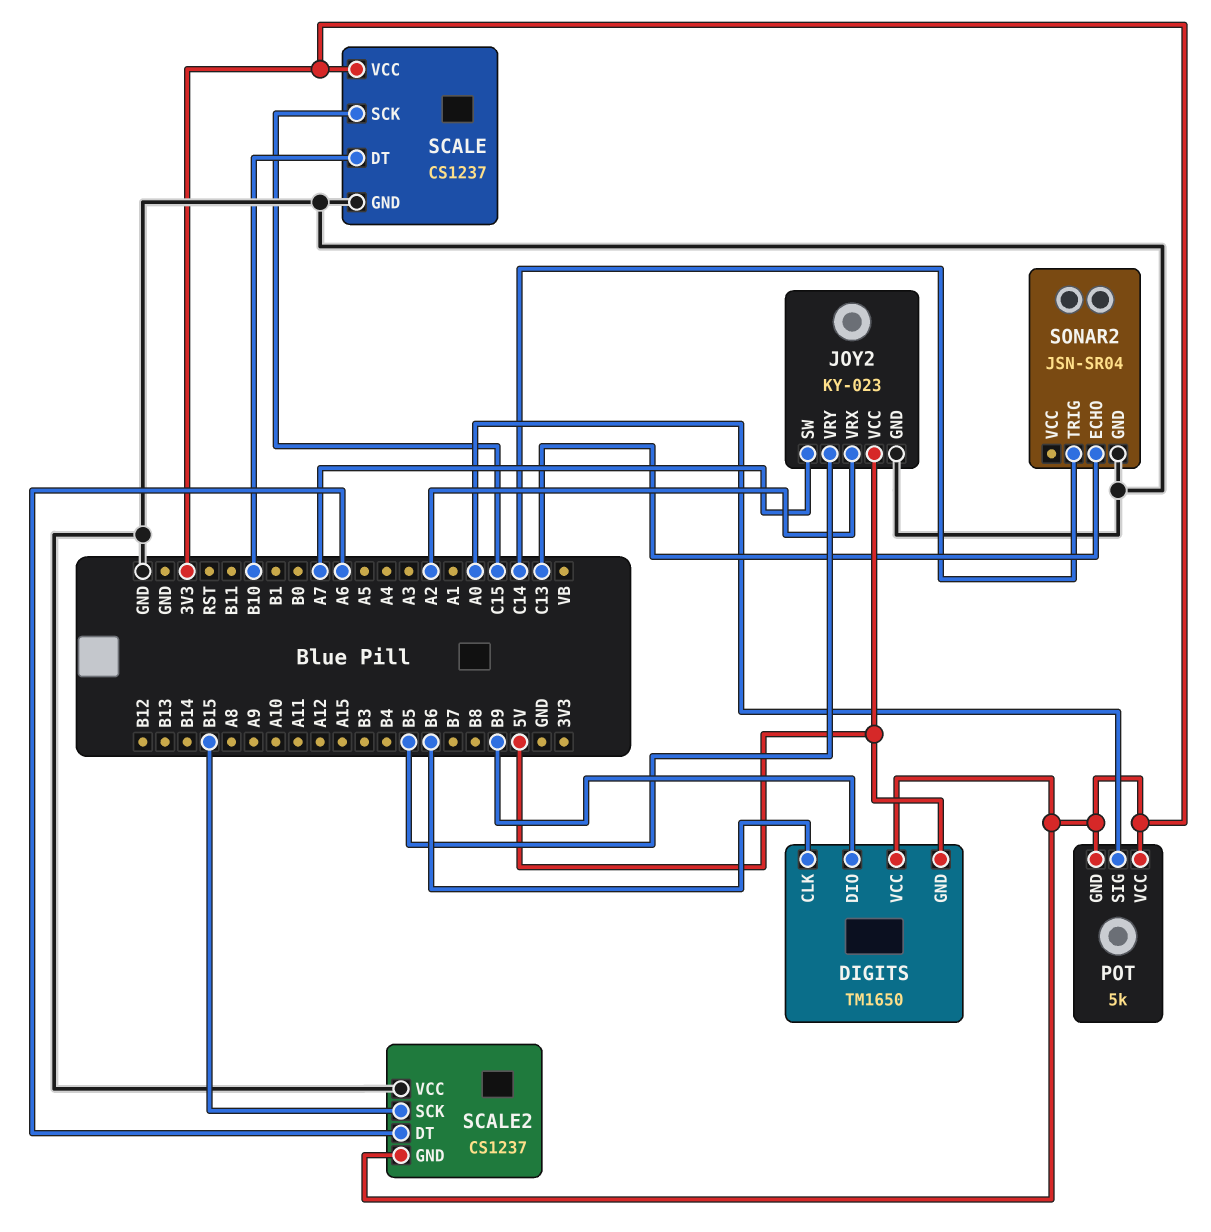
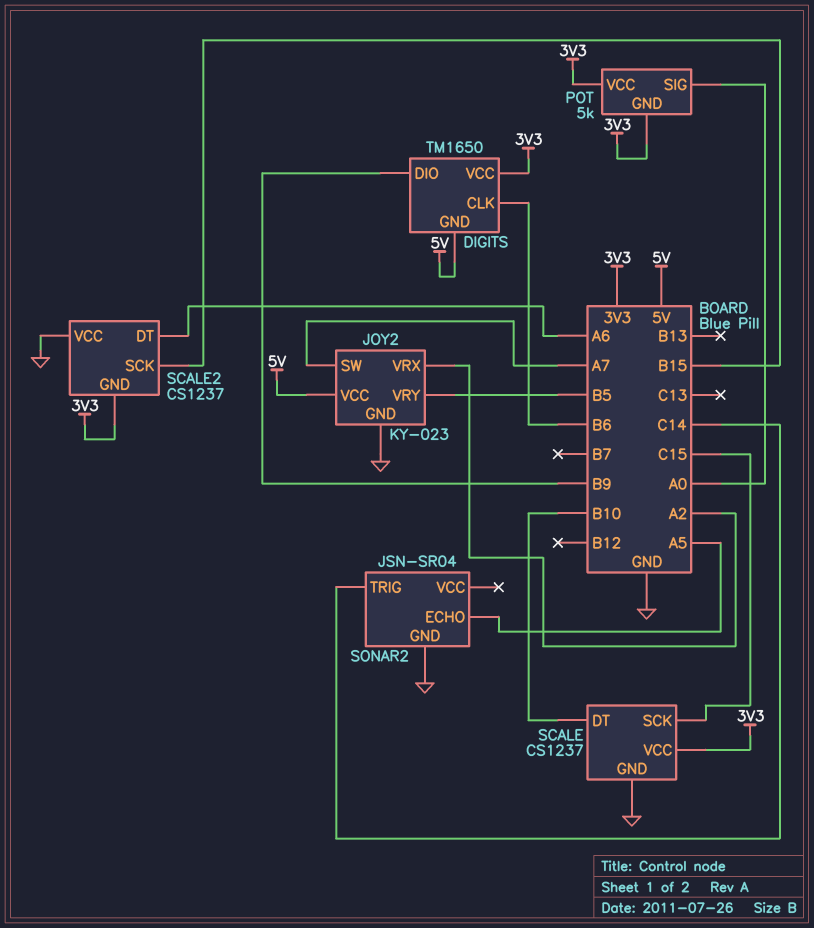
SONAR2 pin ECHO: C13 -> A5

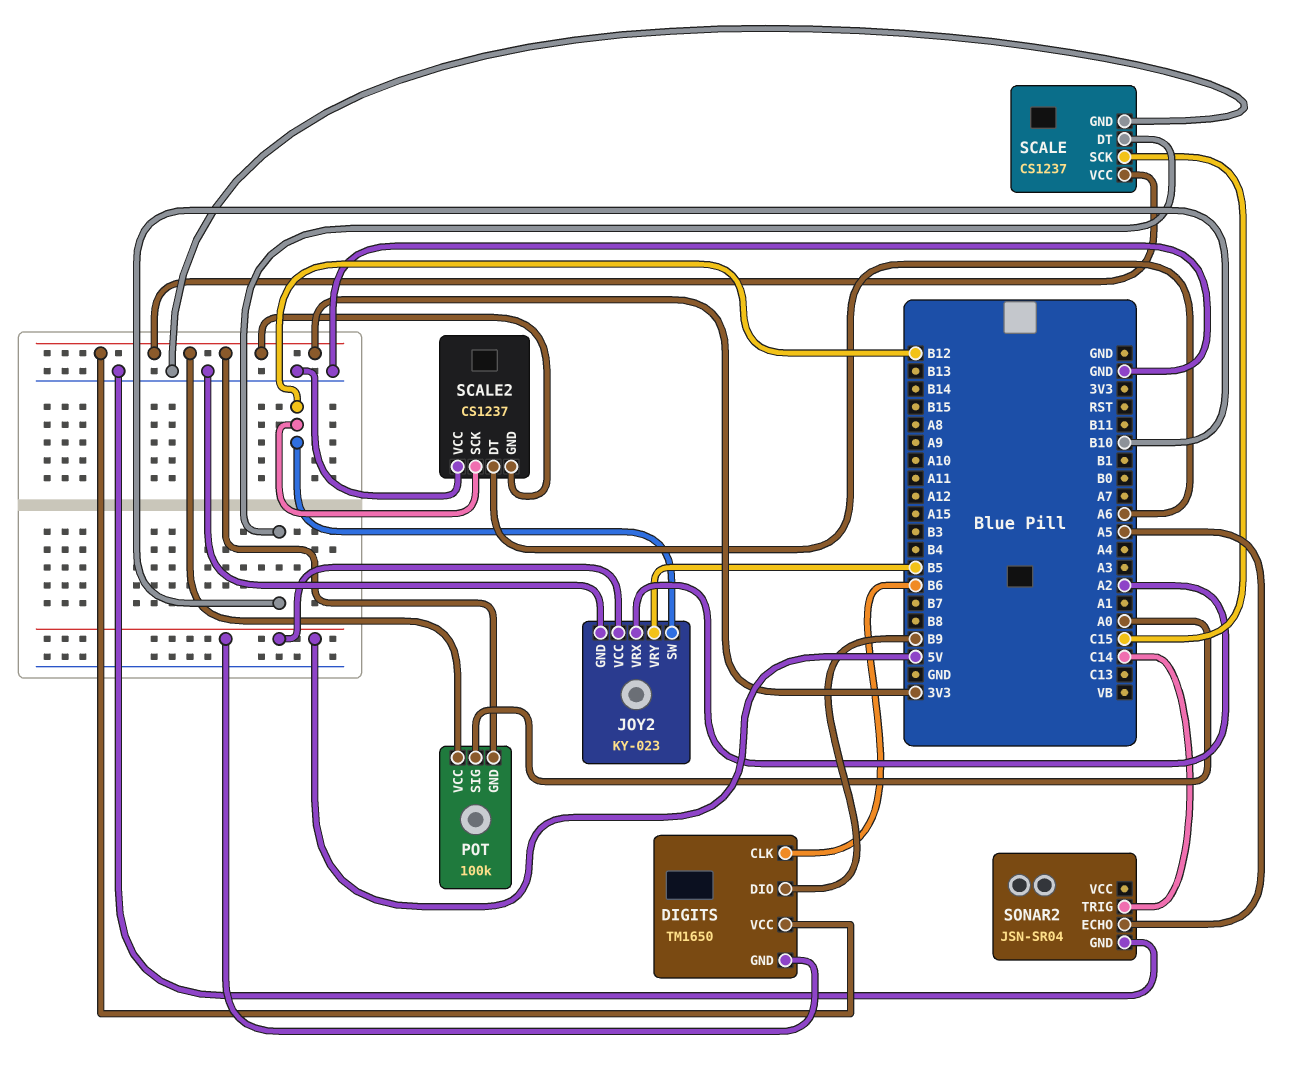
JOY2 pin SW: A7 -> B12
POT: 5k -> 100k
SCALE2 pin SCK: B15 -> B12

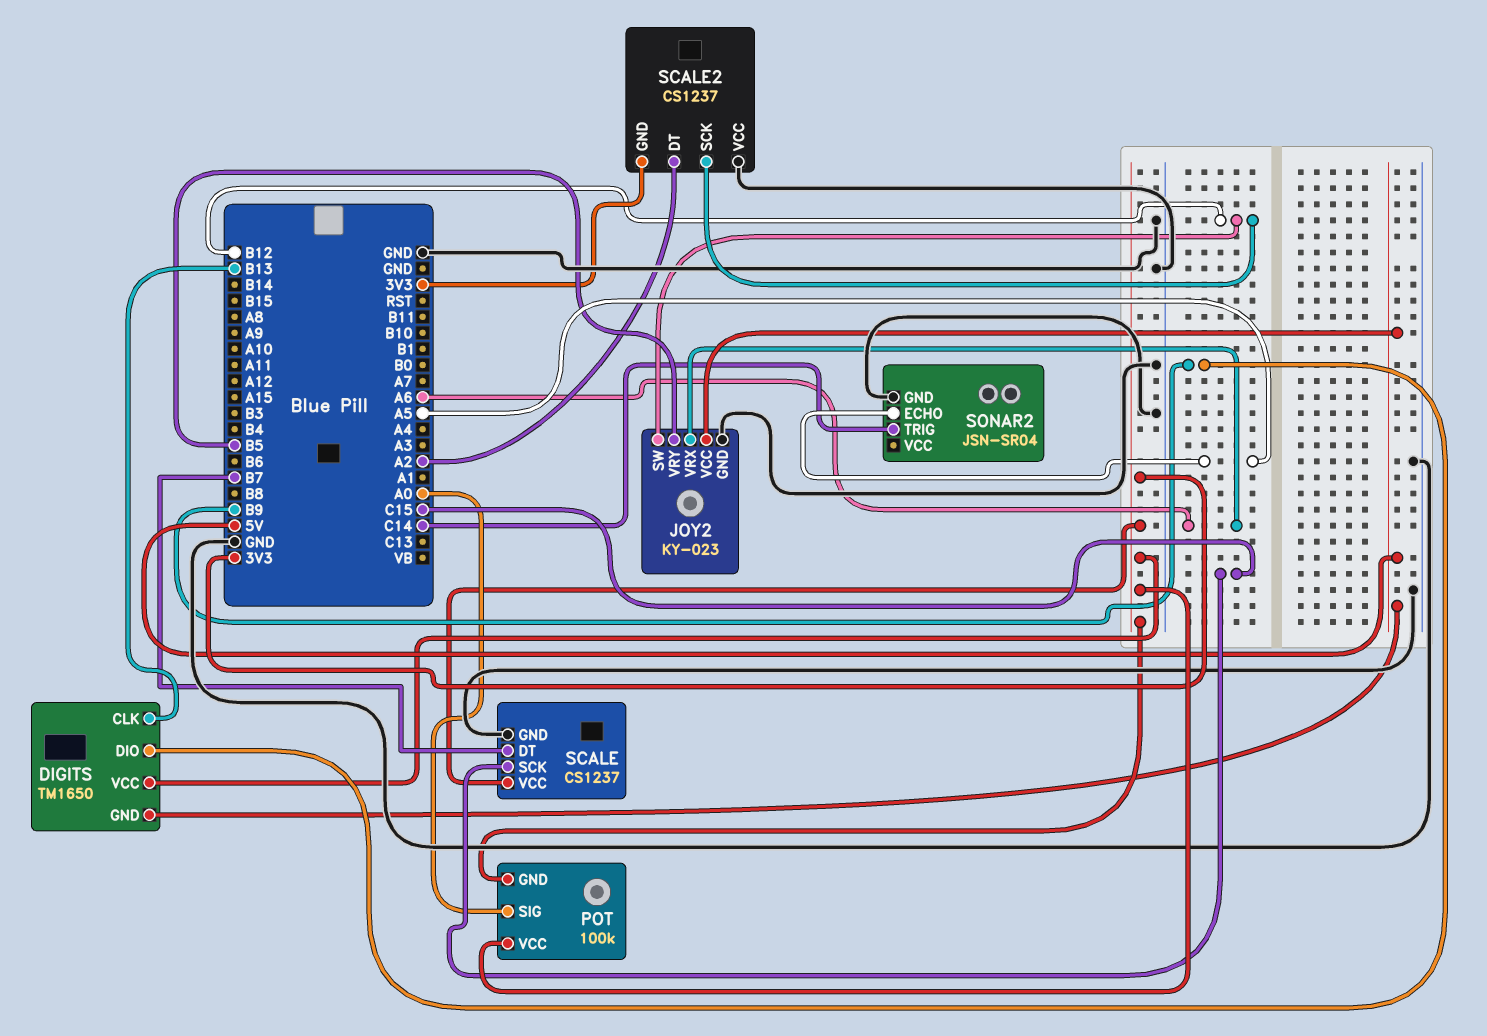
DIGITS pin CLK: B6 -> B13
JOY2 pin VRX: A2 -> A6
SCALE pin DT: B10 -> B7
SCALE2 pin DT: A6 -> A2

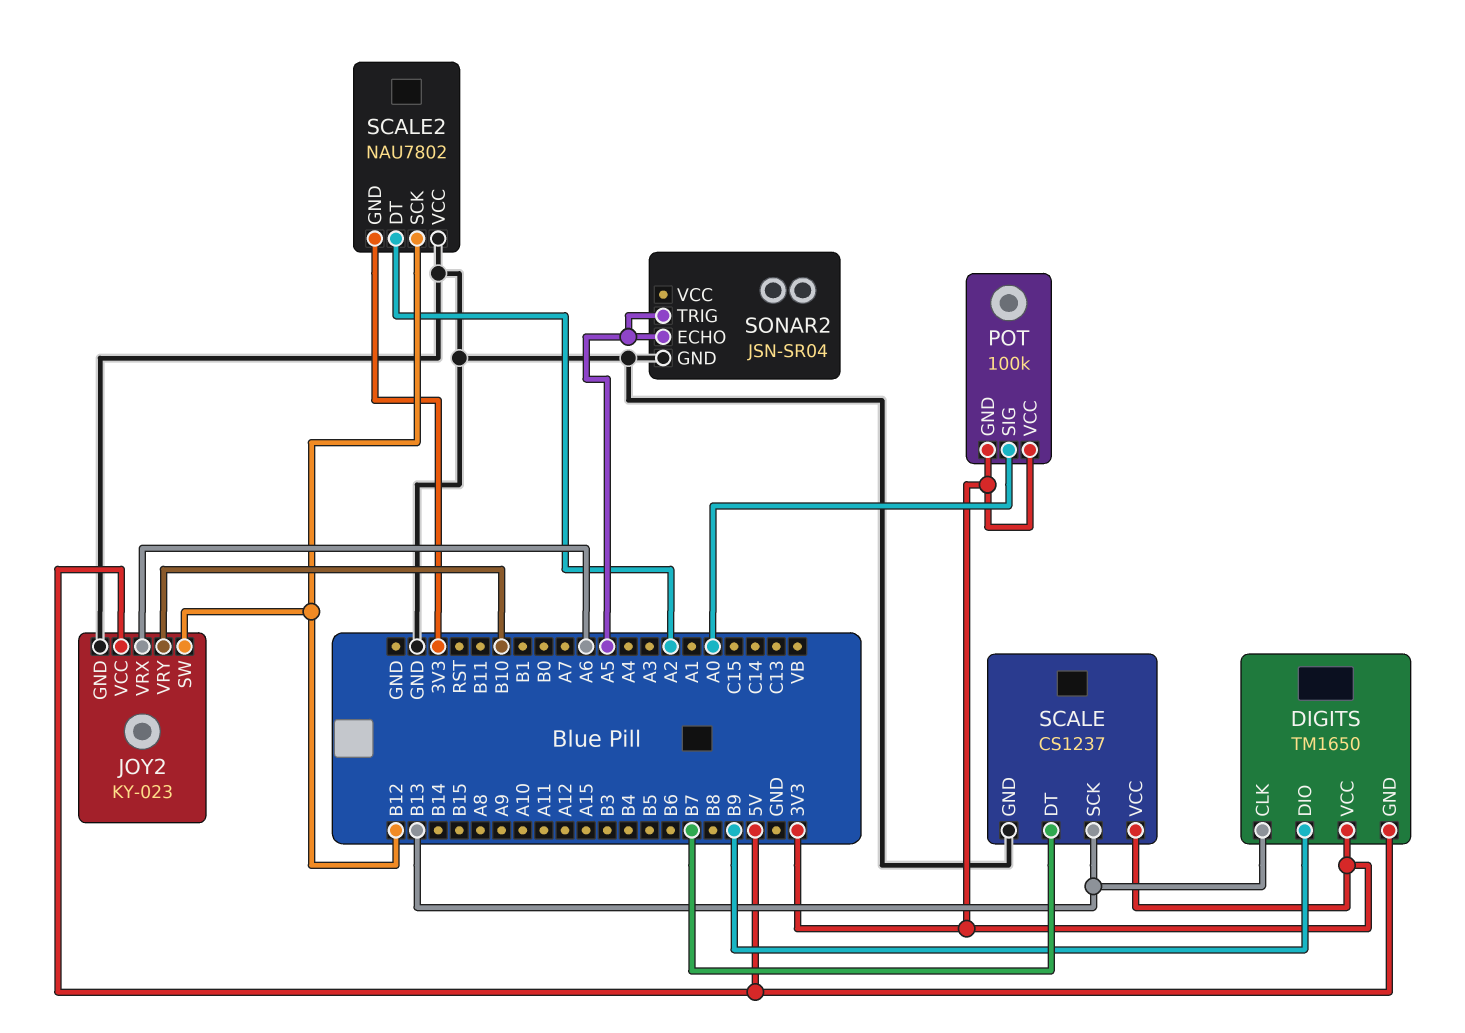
JOY2 pin VRY: B5 -> B10
SCALE pin SCK: C15 -> B13
SCALE2: CS1237 -> NAU7802
SONAR2 pin TRIG: C14 -> A5

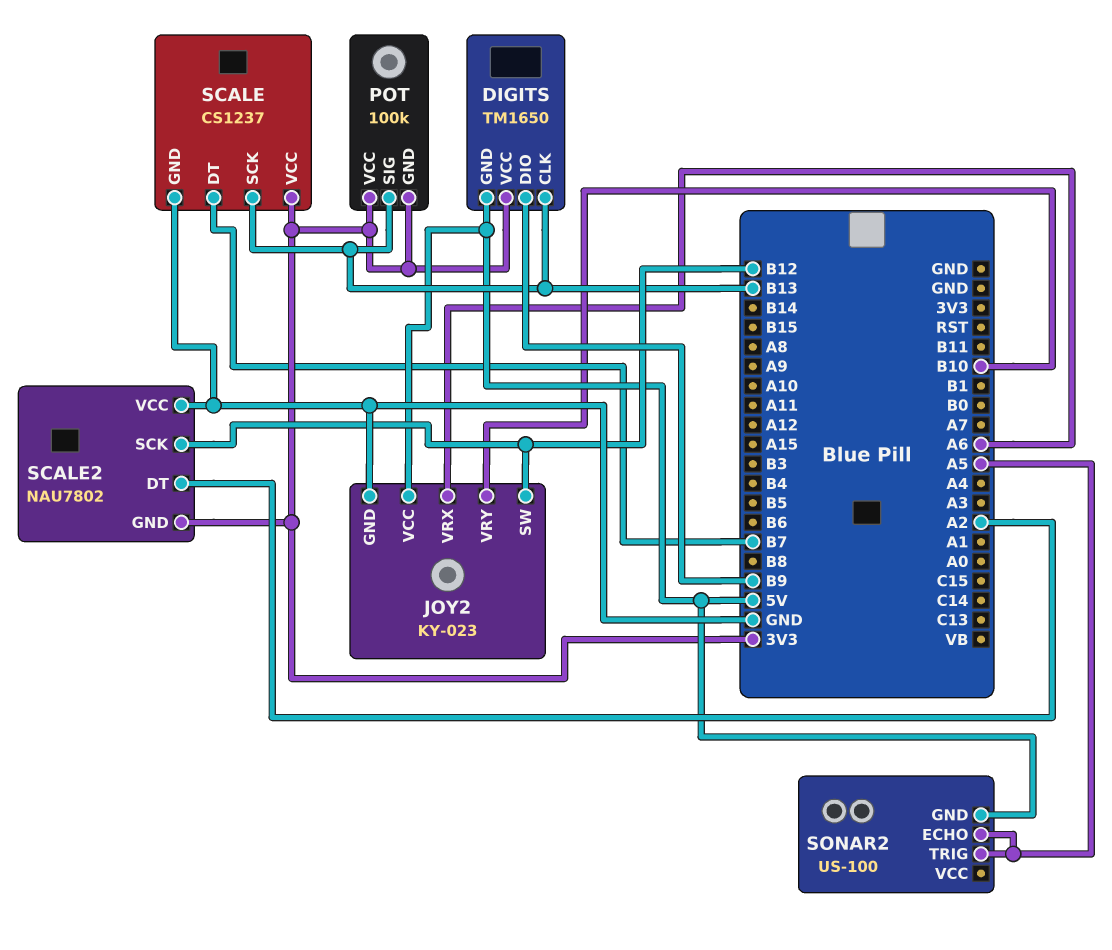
POT pin SIG: A0 -> B13
SONAR2: JSN-SR04 -> US-100
SONAR2 pin GND: GND -> 5V

